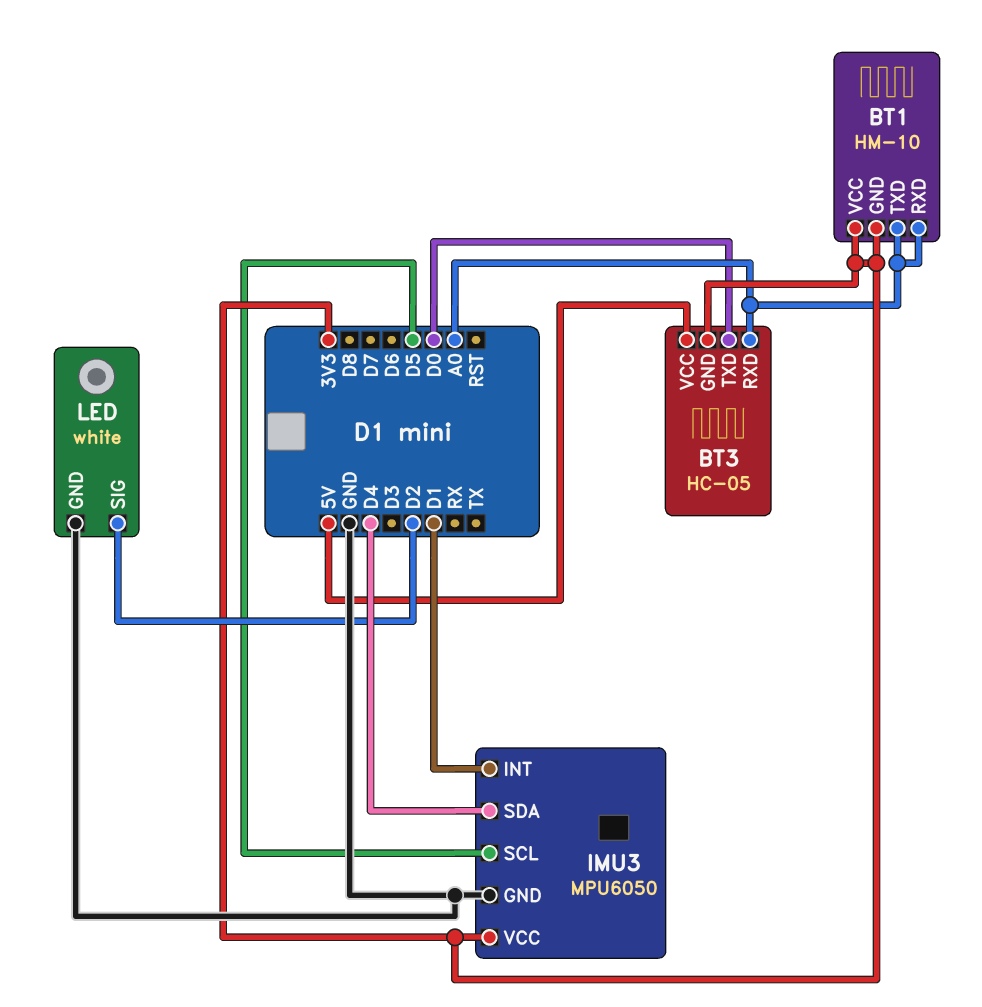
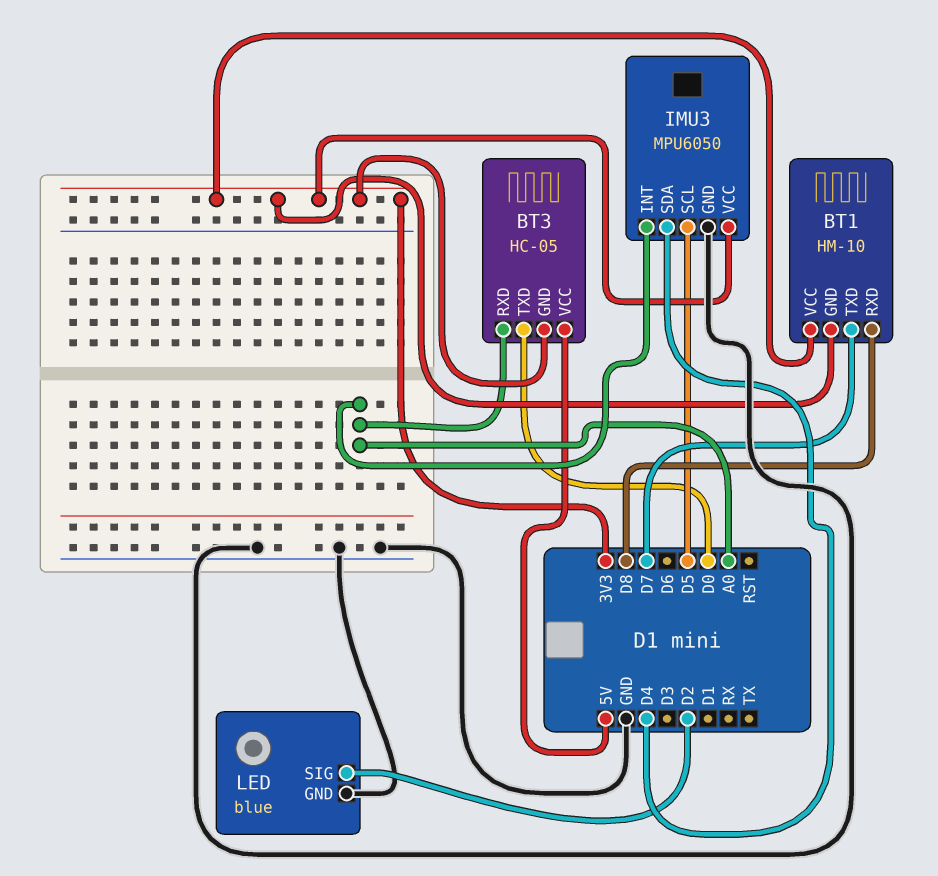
BT1 pin RXD: A0 -> D8
BT1 pin TXD: A0 -> D7
IMU3 pin INT: D1 -> A0
LED: white -> blue

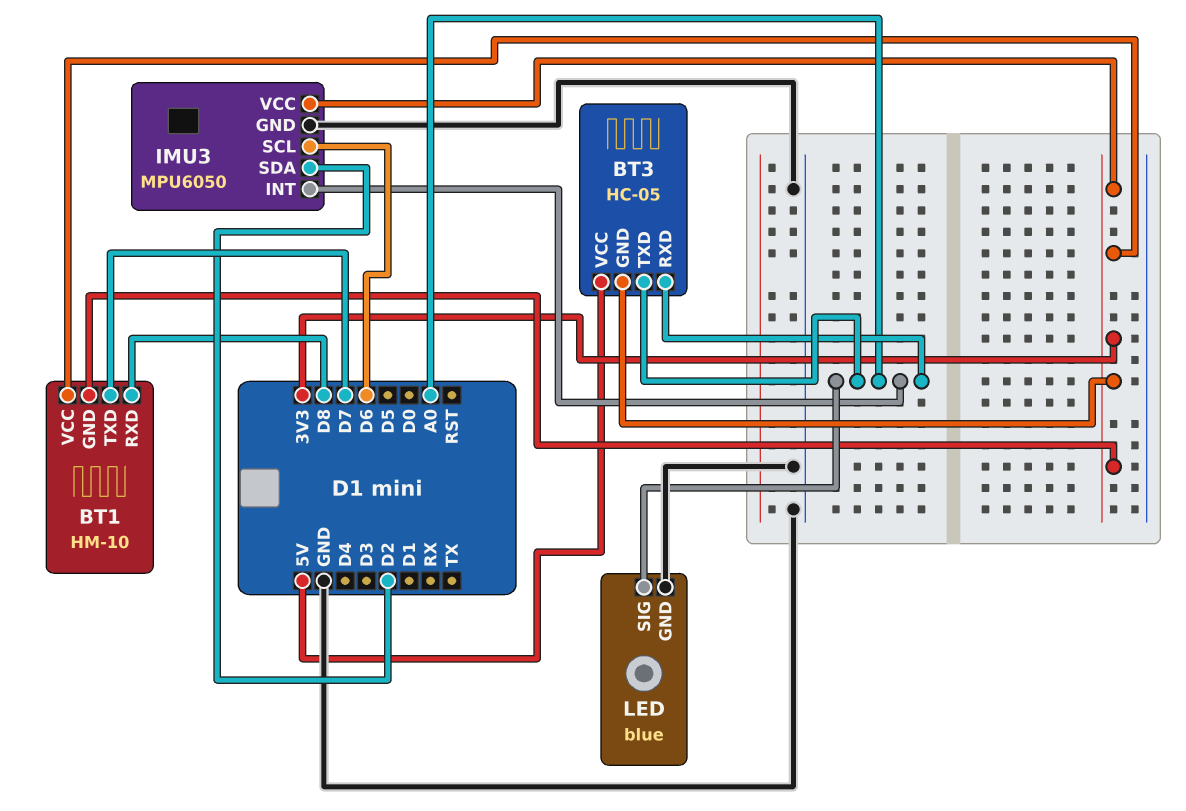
BT3 pin TXD: D0 -> A0
IMU3 pin SCL: D5 -> D6
IMU3 pin SDA: D4 -> D2
LED pin SIG: D2 -> A0

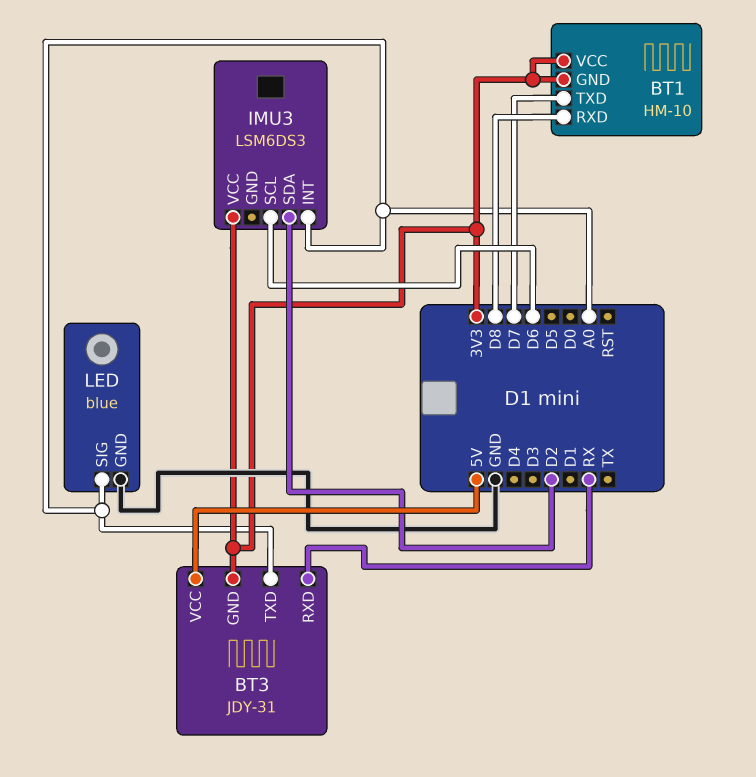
BT3: HC-05 -> JDY-31
BT3 pin RXD: A0 -> RX
IMU3: MPU6050 -> LSM6DS3
IMU3 pin GND: GND -> none

